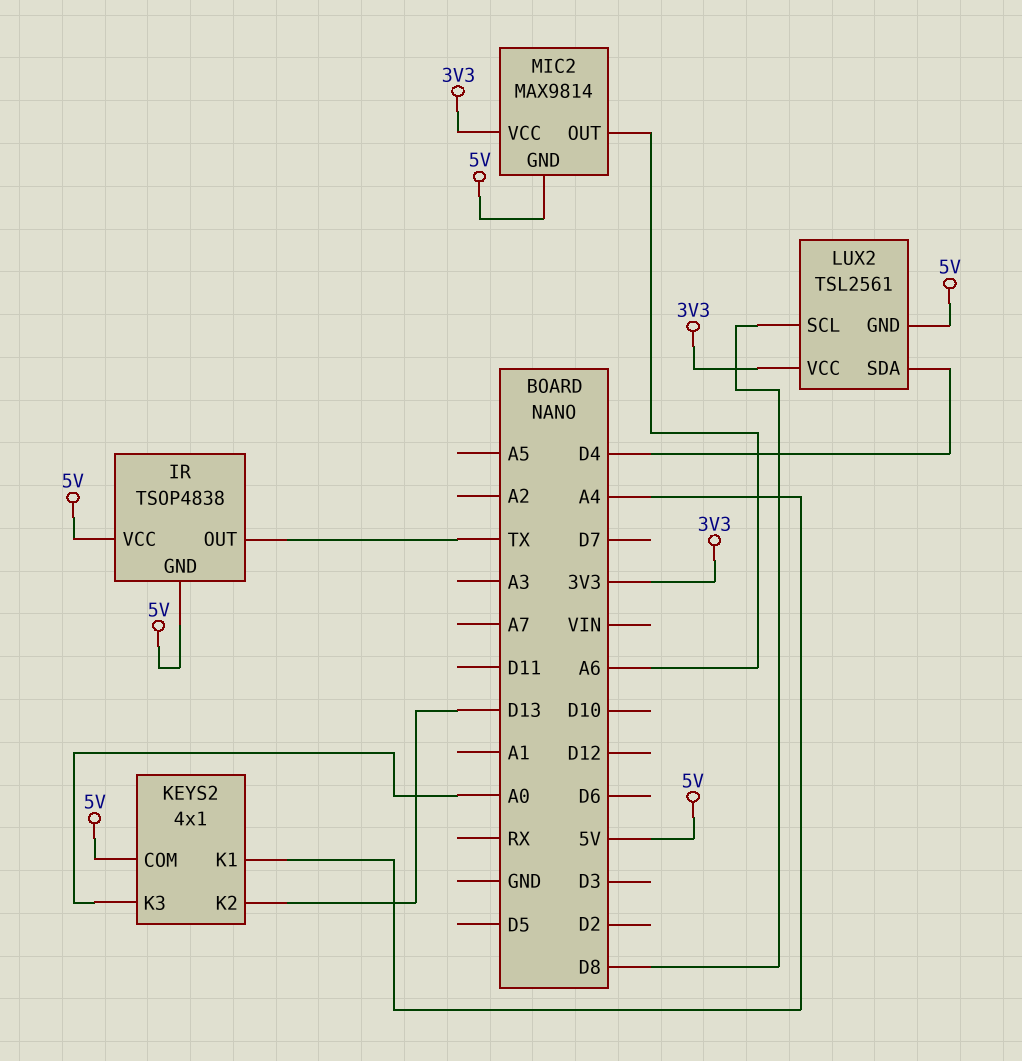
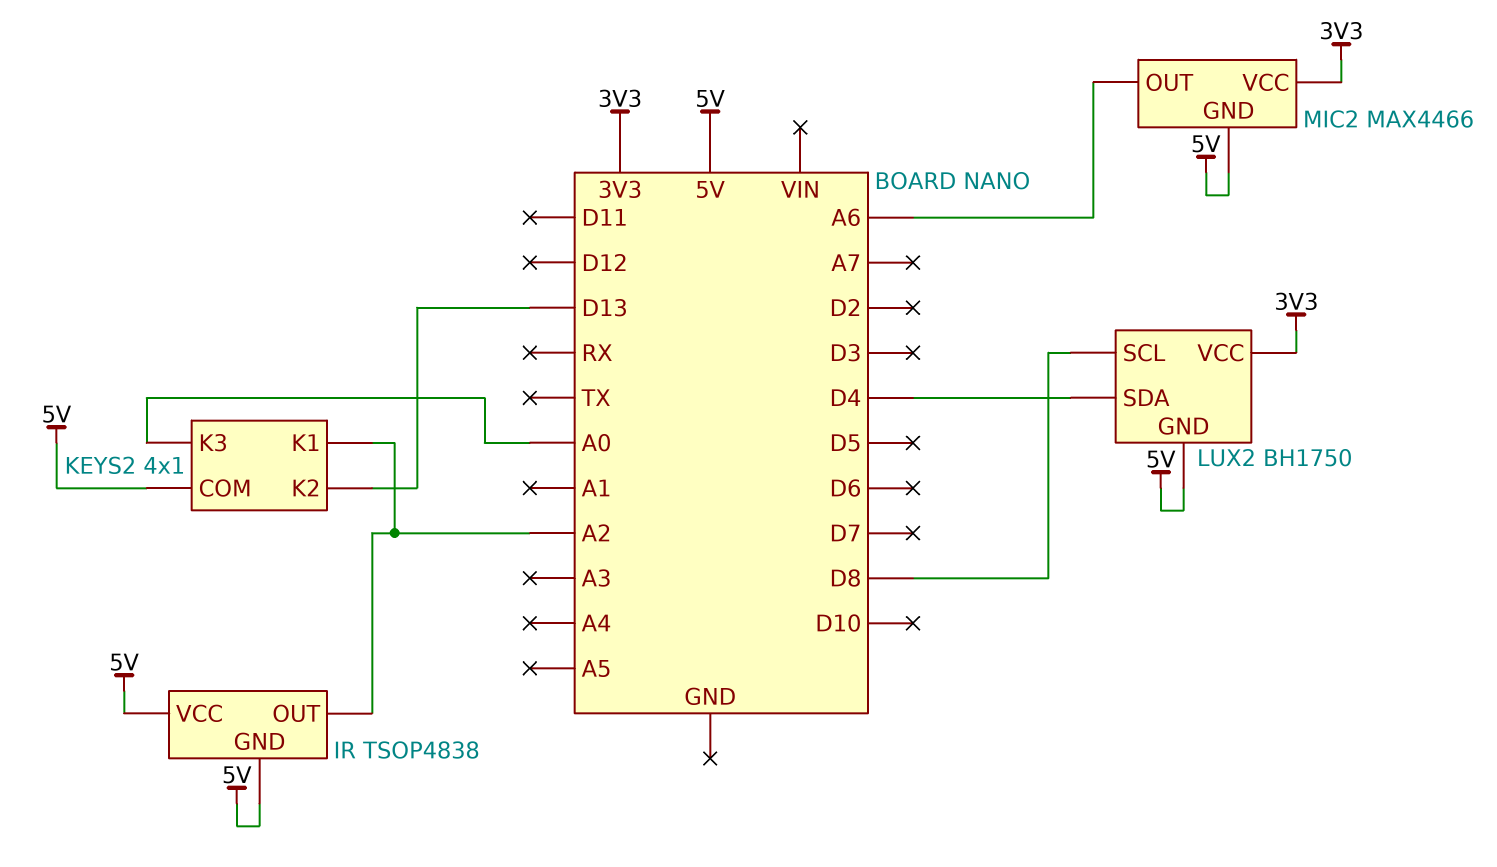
IR pin OUT: TX -> A2
KEYS2 pin K1: A4 -> A2
LUX2: TSL2561 -> BH1750
MIC2: MAX9814 -> MAX4466

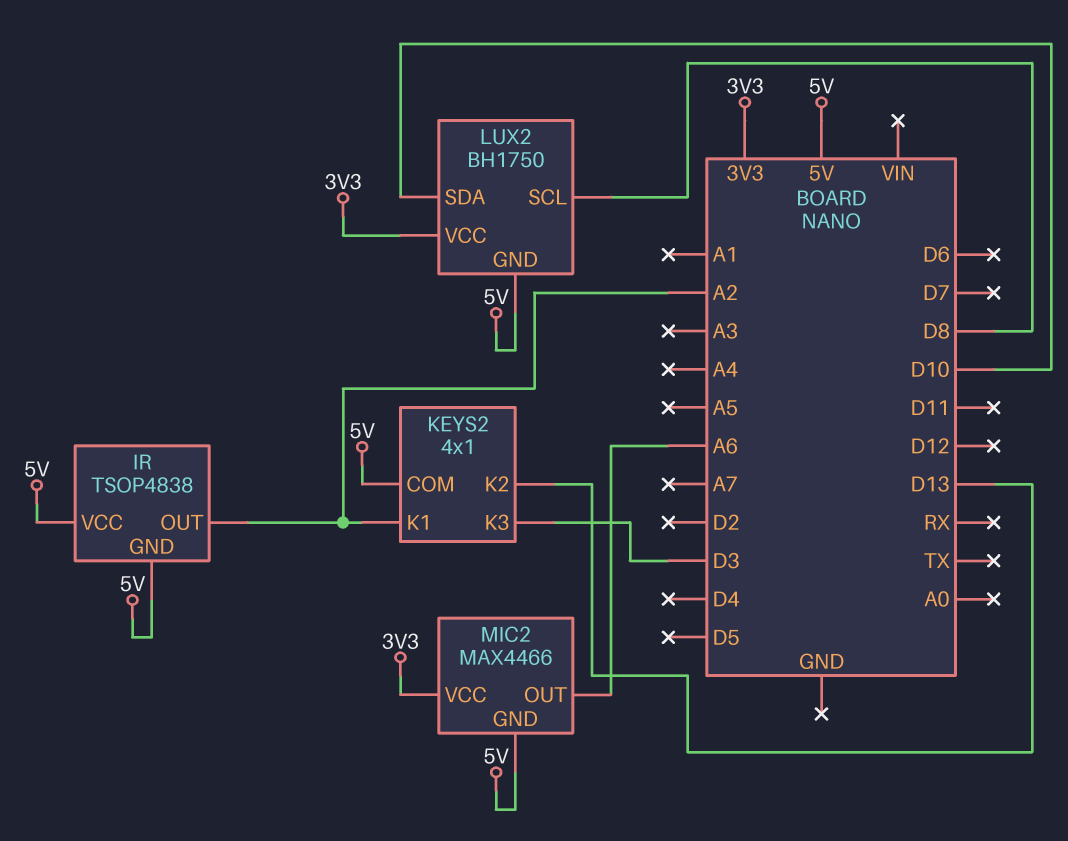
KEYS2 pin K3: A0 -> D3
LUX2 pin SDA: D4 -> D10

